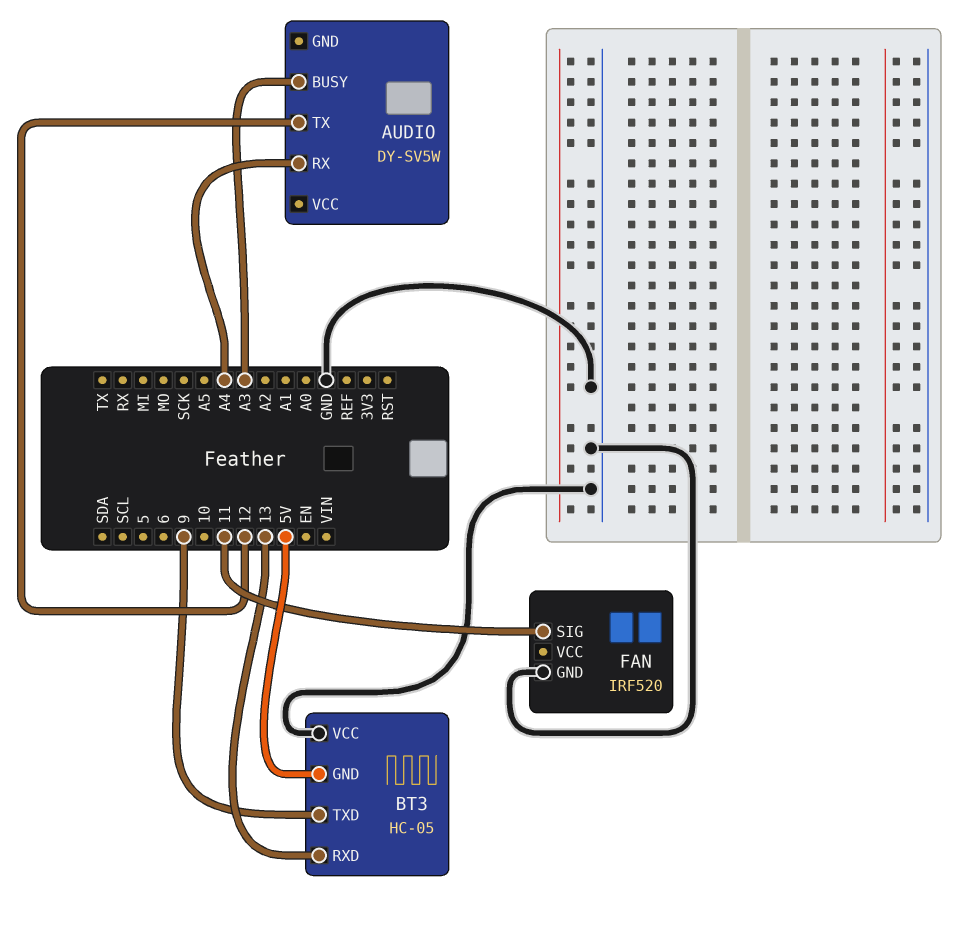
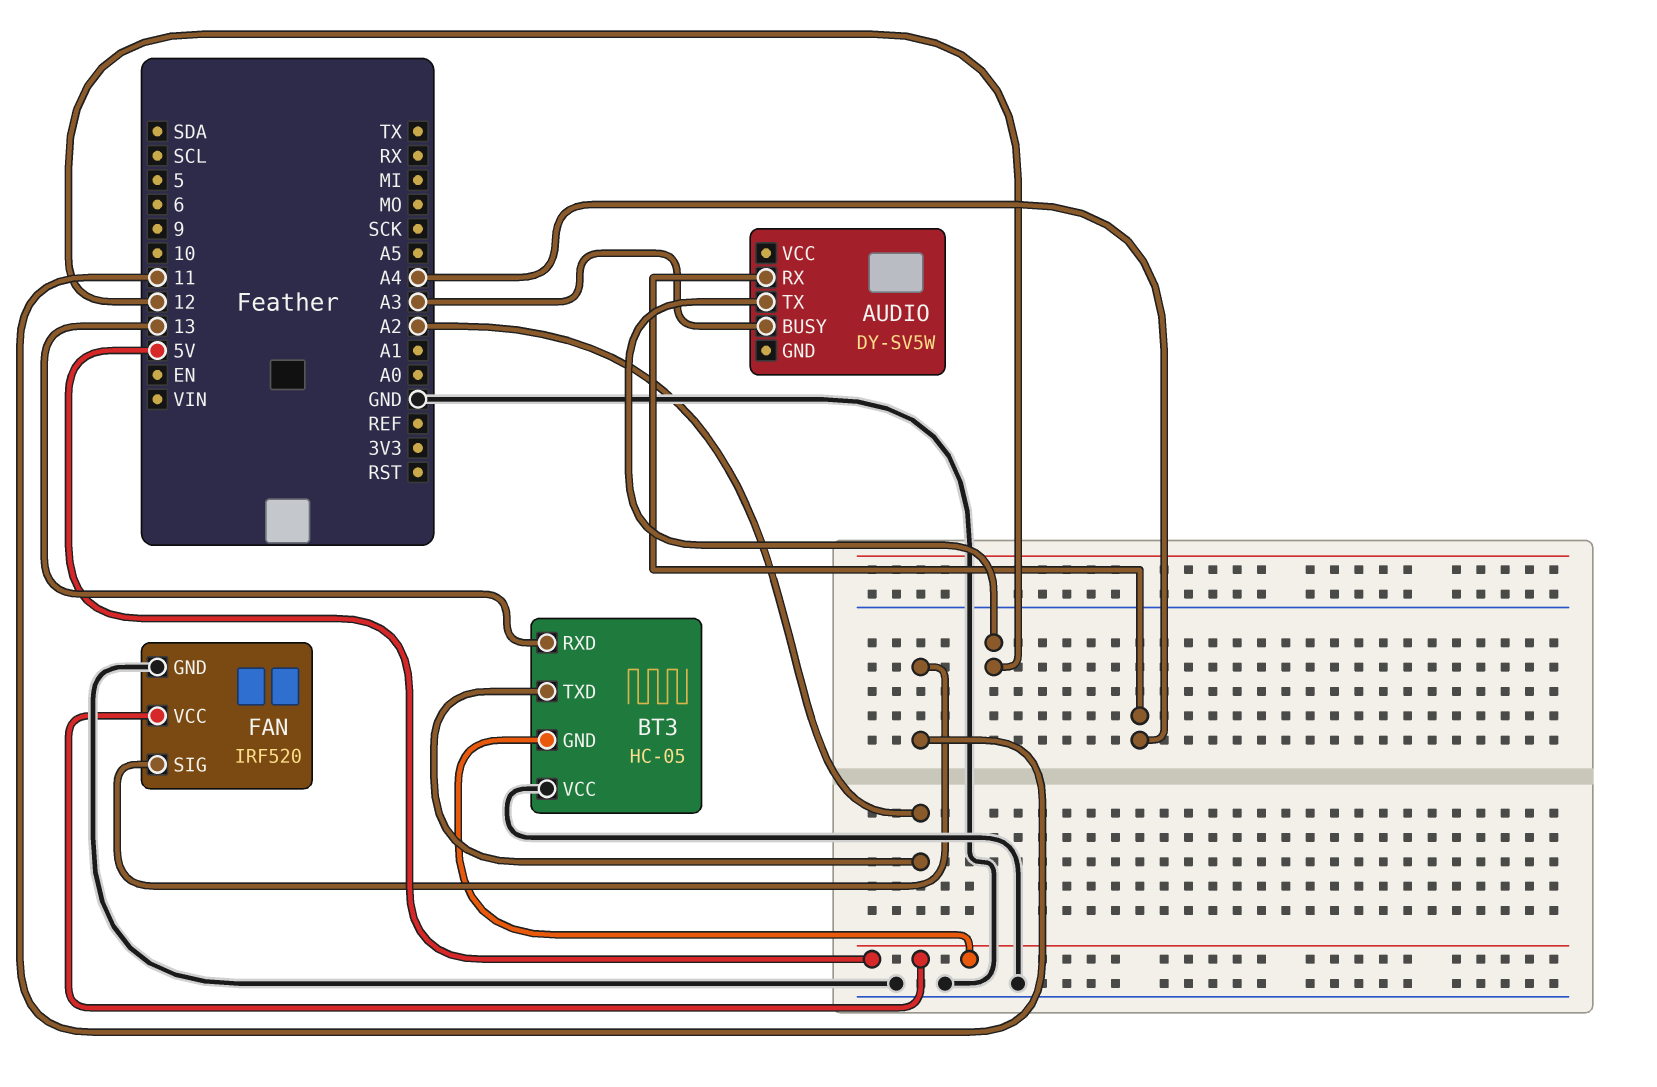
BT3 pin TXD: 9 -> A2
FAN pin VCC: none -> 5V

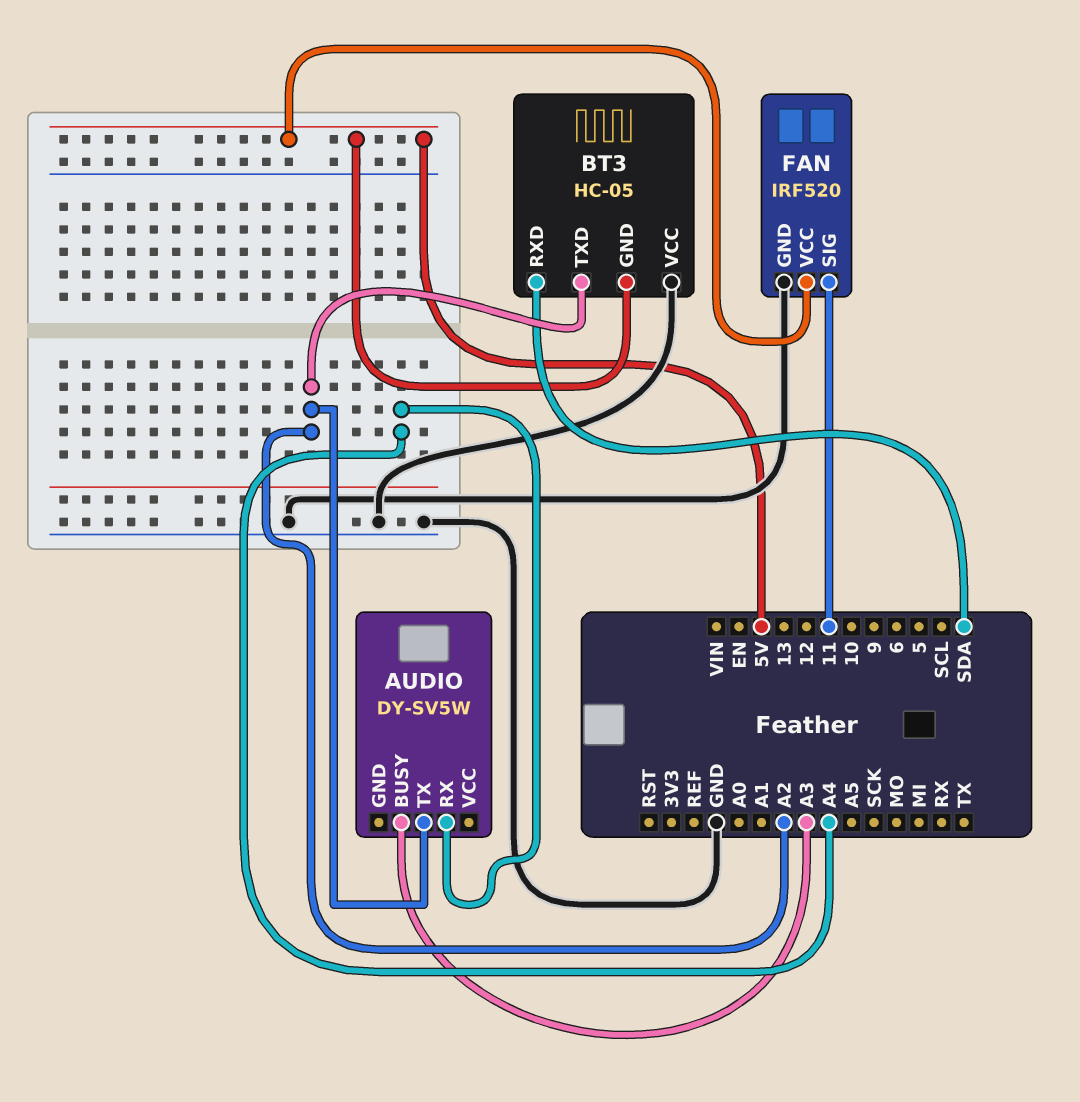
AUDIO pin TX: 12 -> A2
BT3 pin RXD: 13 -> SDA

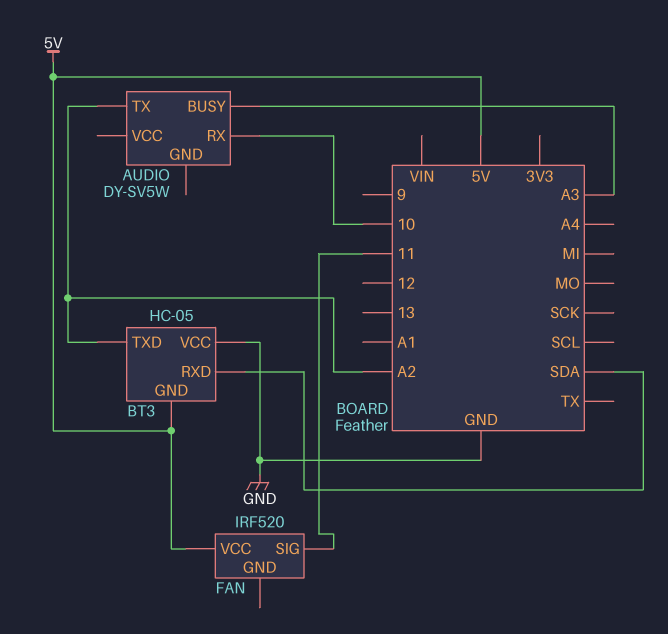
AUDIO pin RX: A4 -> 10
FAN pin GND: GND -> none

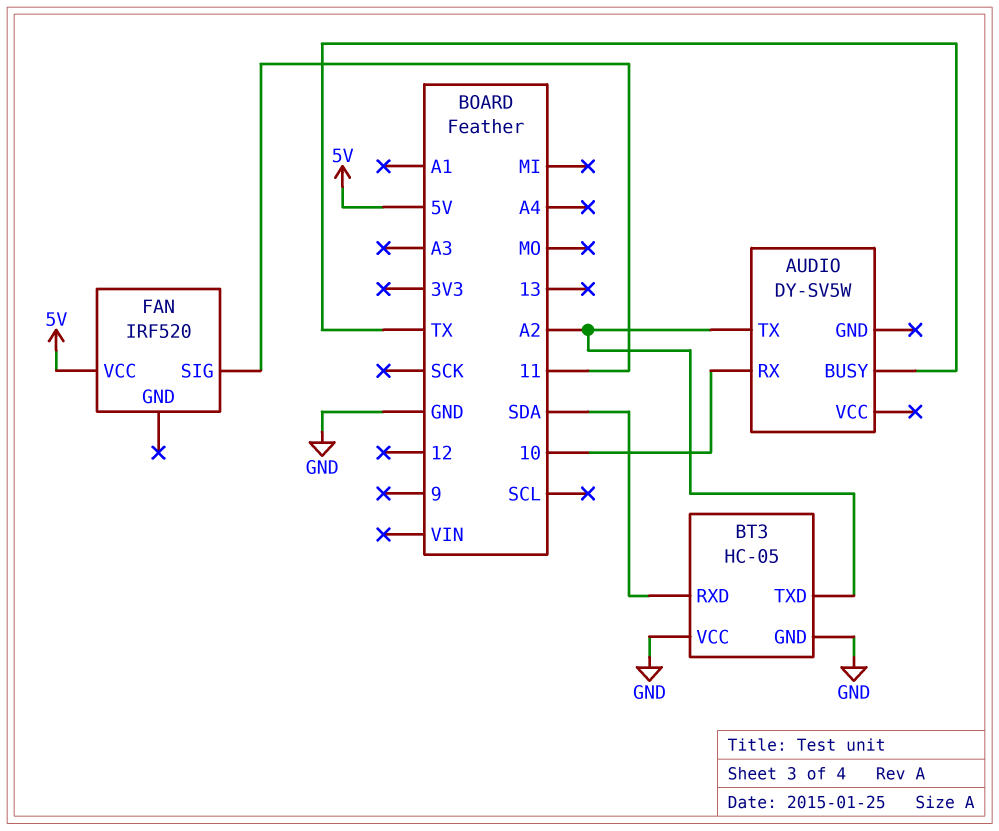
AUDIO pin BUSY: A3 -> TX
BT3 pin GND: 5V -> GND

